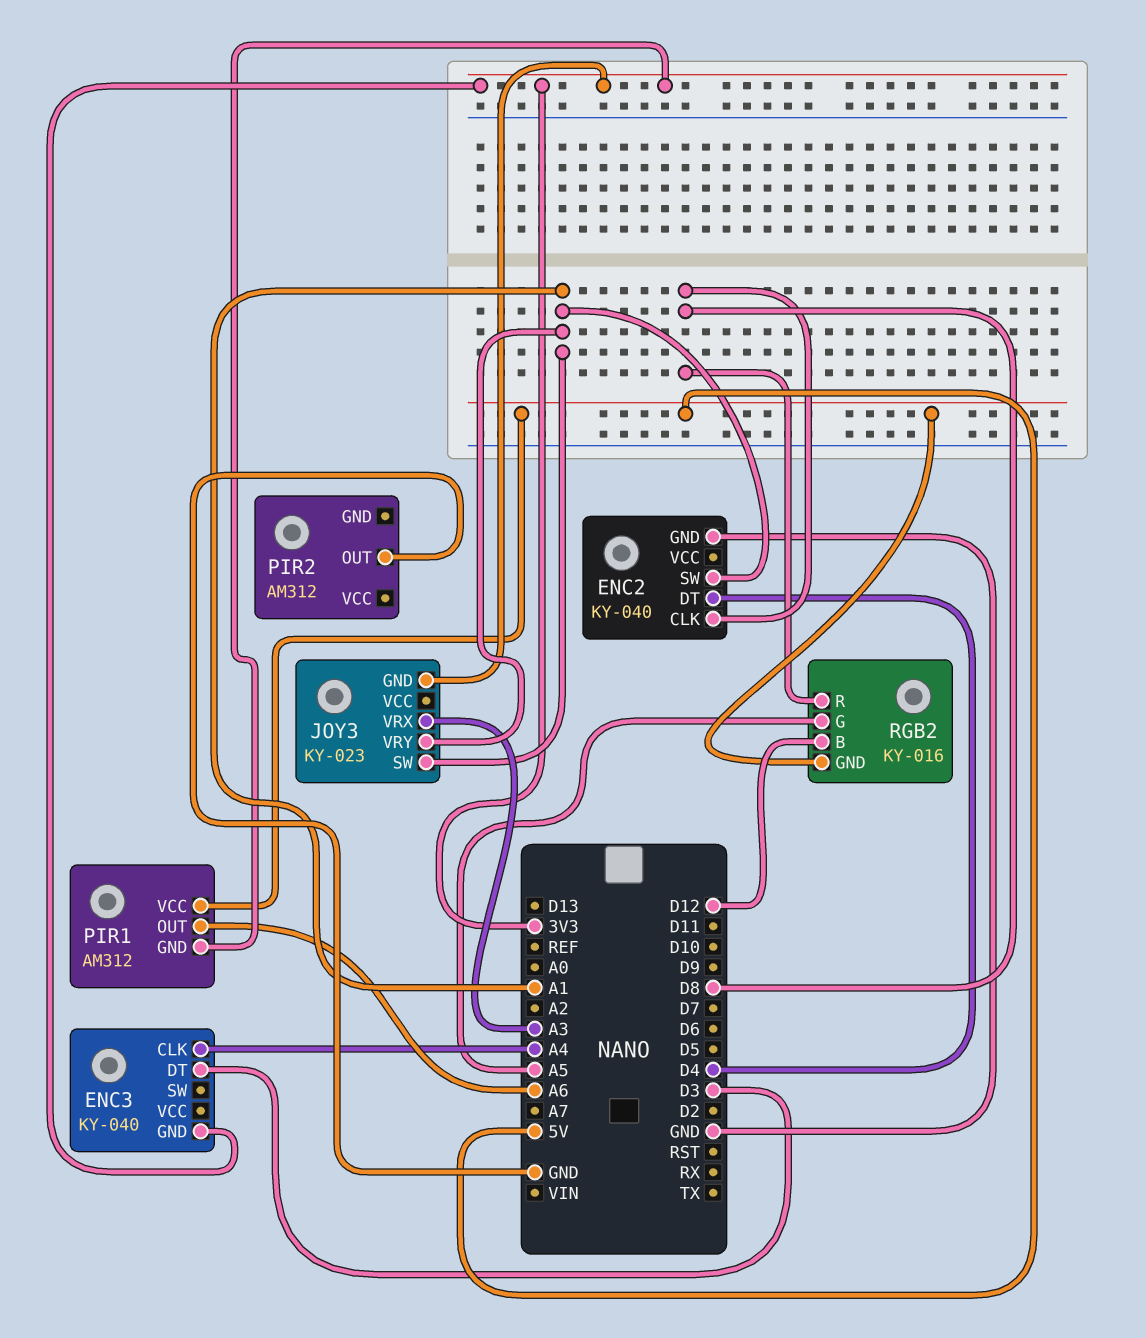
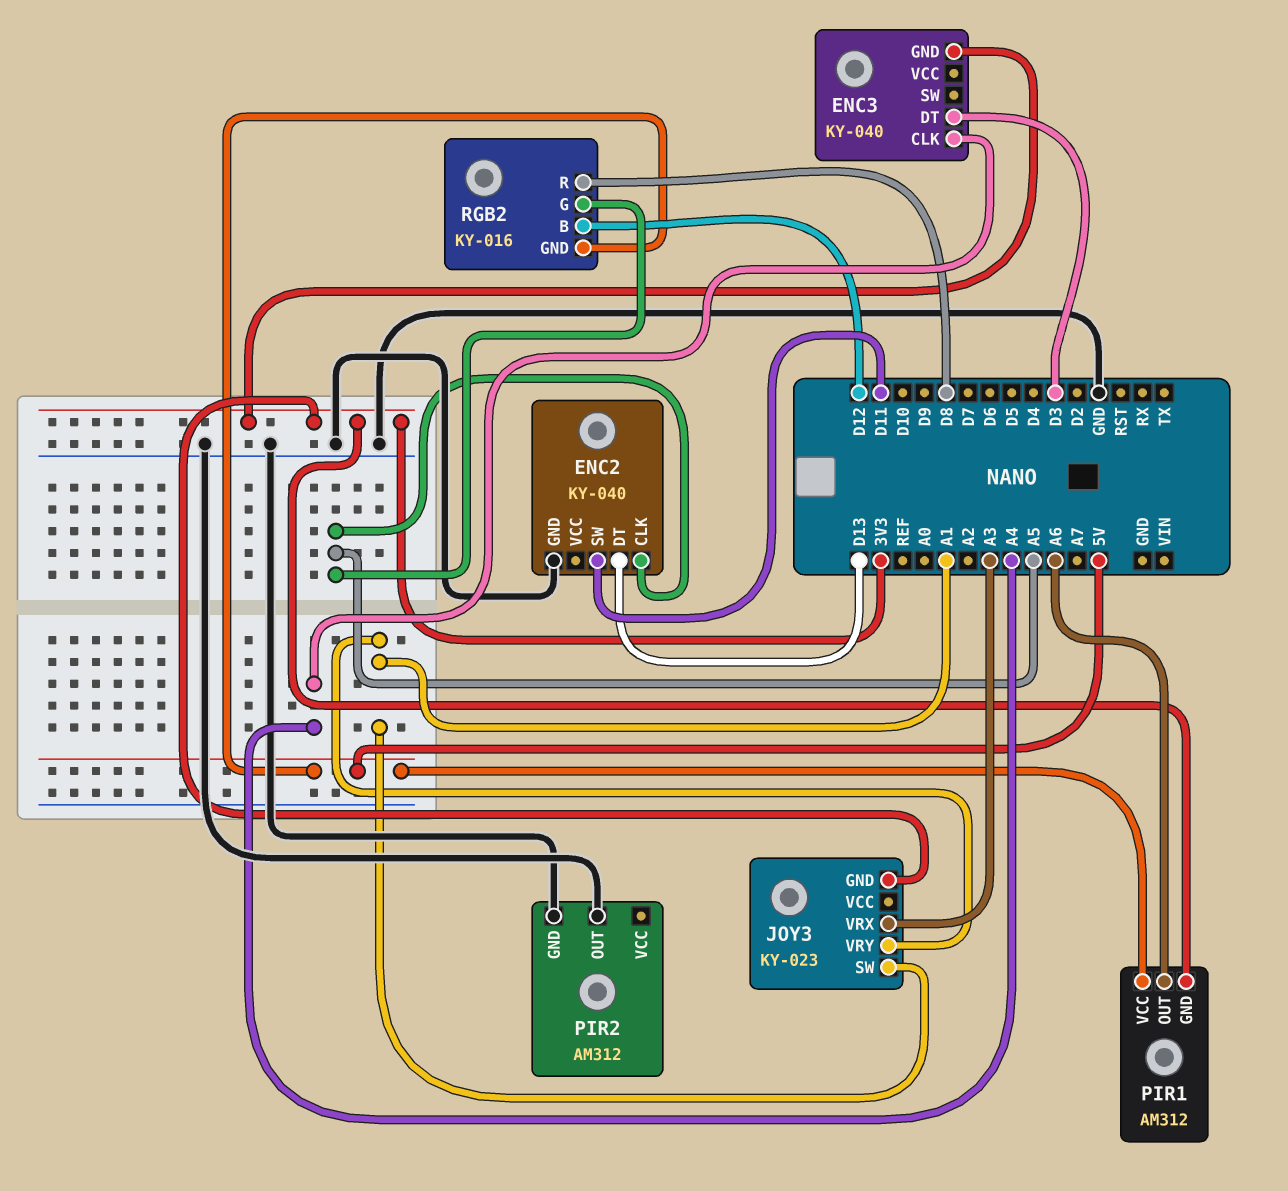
ENC2 pin CLK: D8 -> A5
ENC2 pin DT: D4 -> D13
ENC2 pin SW: A1 -> D11
PIR2 pin GND: none -> GND

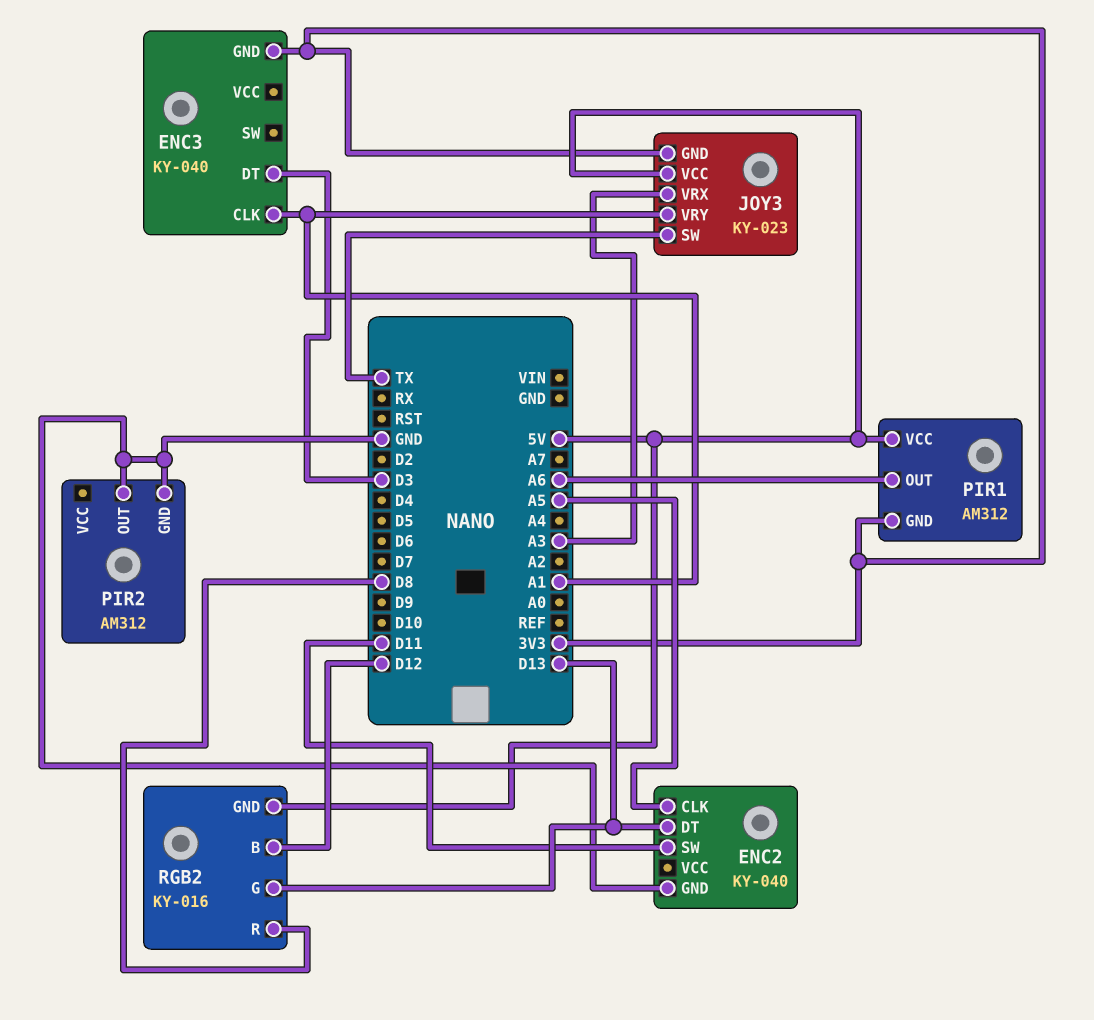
ENC3 pin CLK: A4 -> A1
JOY3 pin SW: A1 -> TX
JOY3 pin VCC: none -> 5V
RGB2 pin G: A5 -> D13

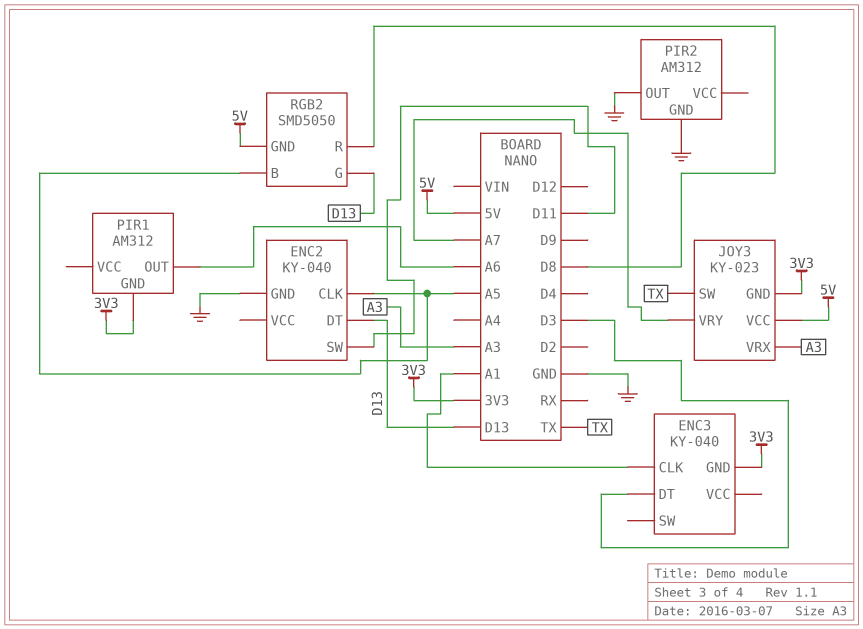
JOY3 pin VRY: A1 -> A7
PIR1 pin VCC: 5V -> none
RGB2: KY-016 -> SMD5050
RGB2 pin B: D12 -> A5

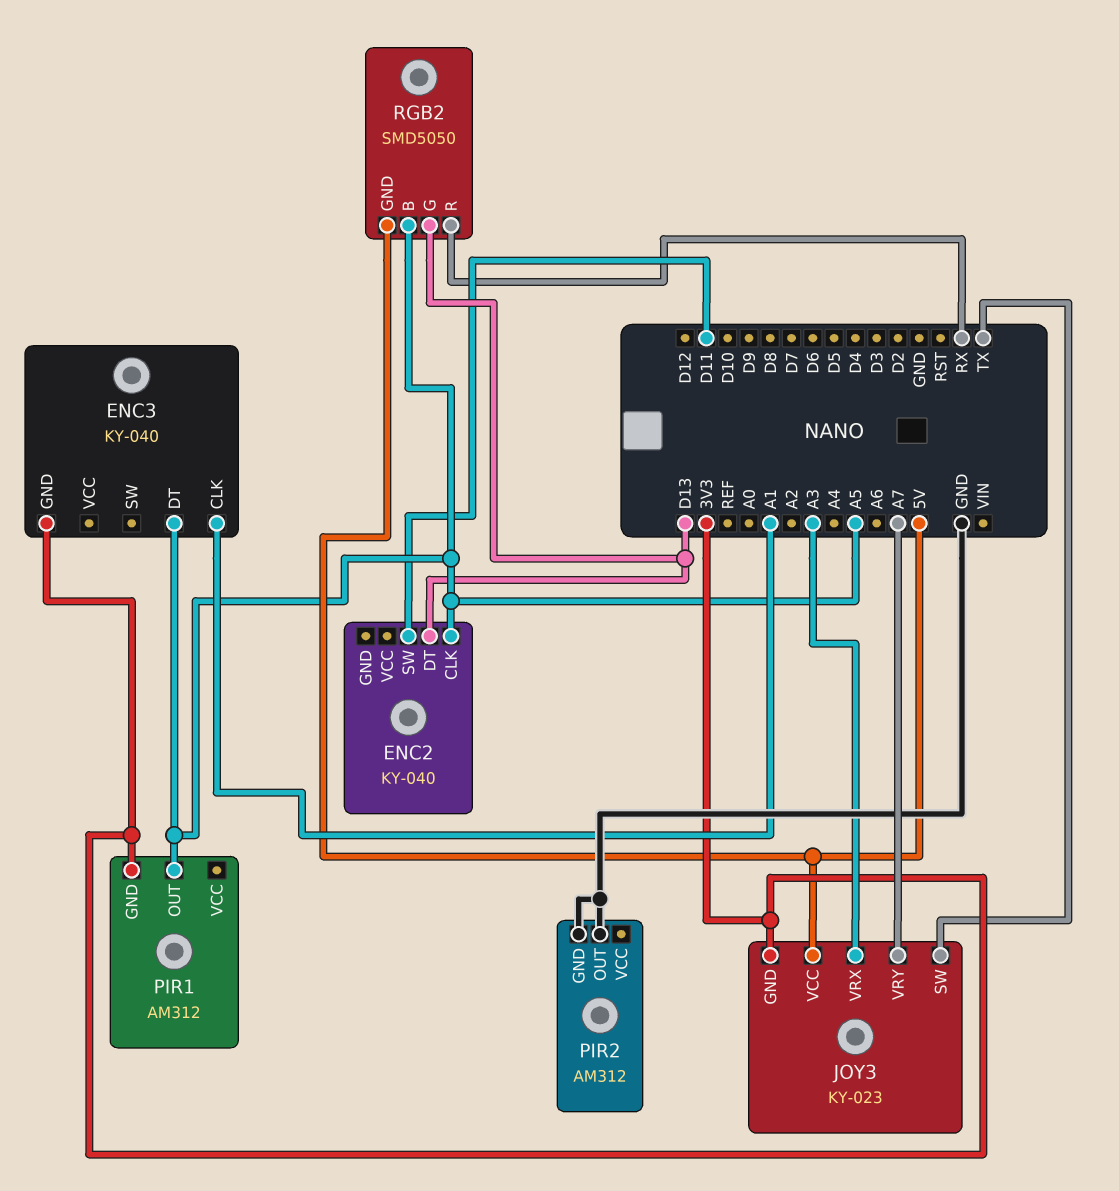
ENC2 pin GND: GND -> none
ENC3 pin DT: D3 -> A5
PIR1 pin OUT: A6 -> A5
RGB2 pin R: D8 -> RX

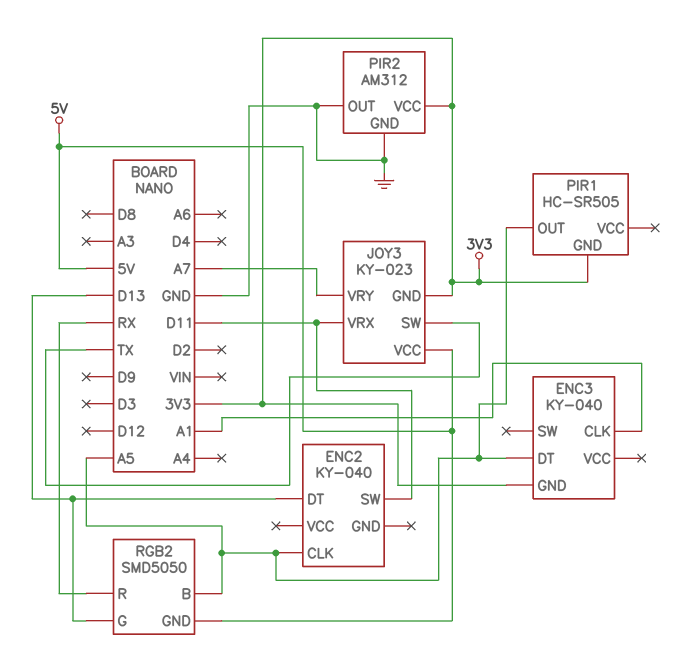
JOY3 pin VRX: A3 -> D11
PIR1: AM312 -> HC-SR505
PIR2 pin VCC: none -> 3V3

